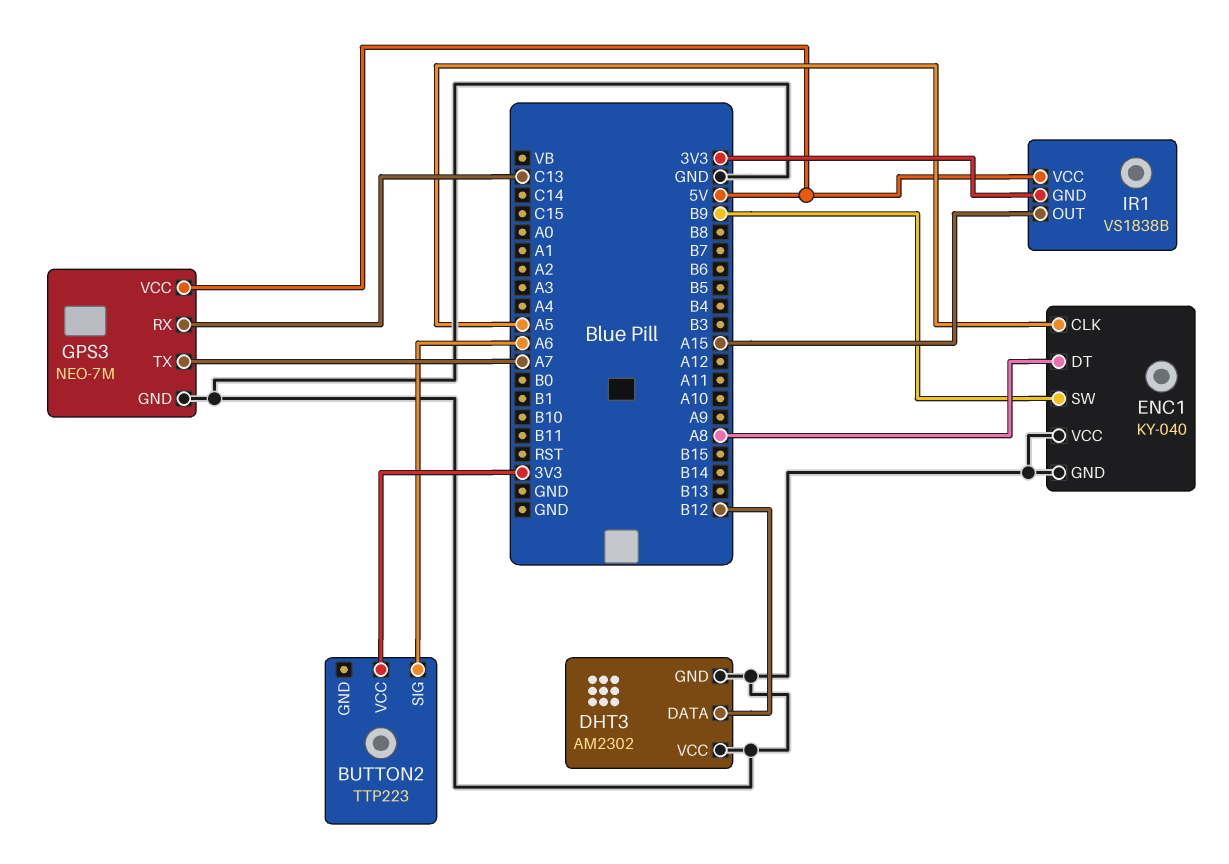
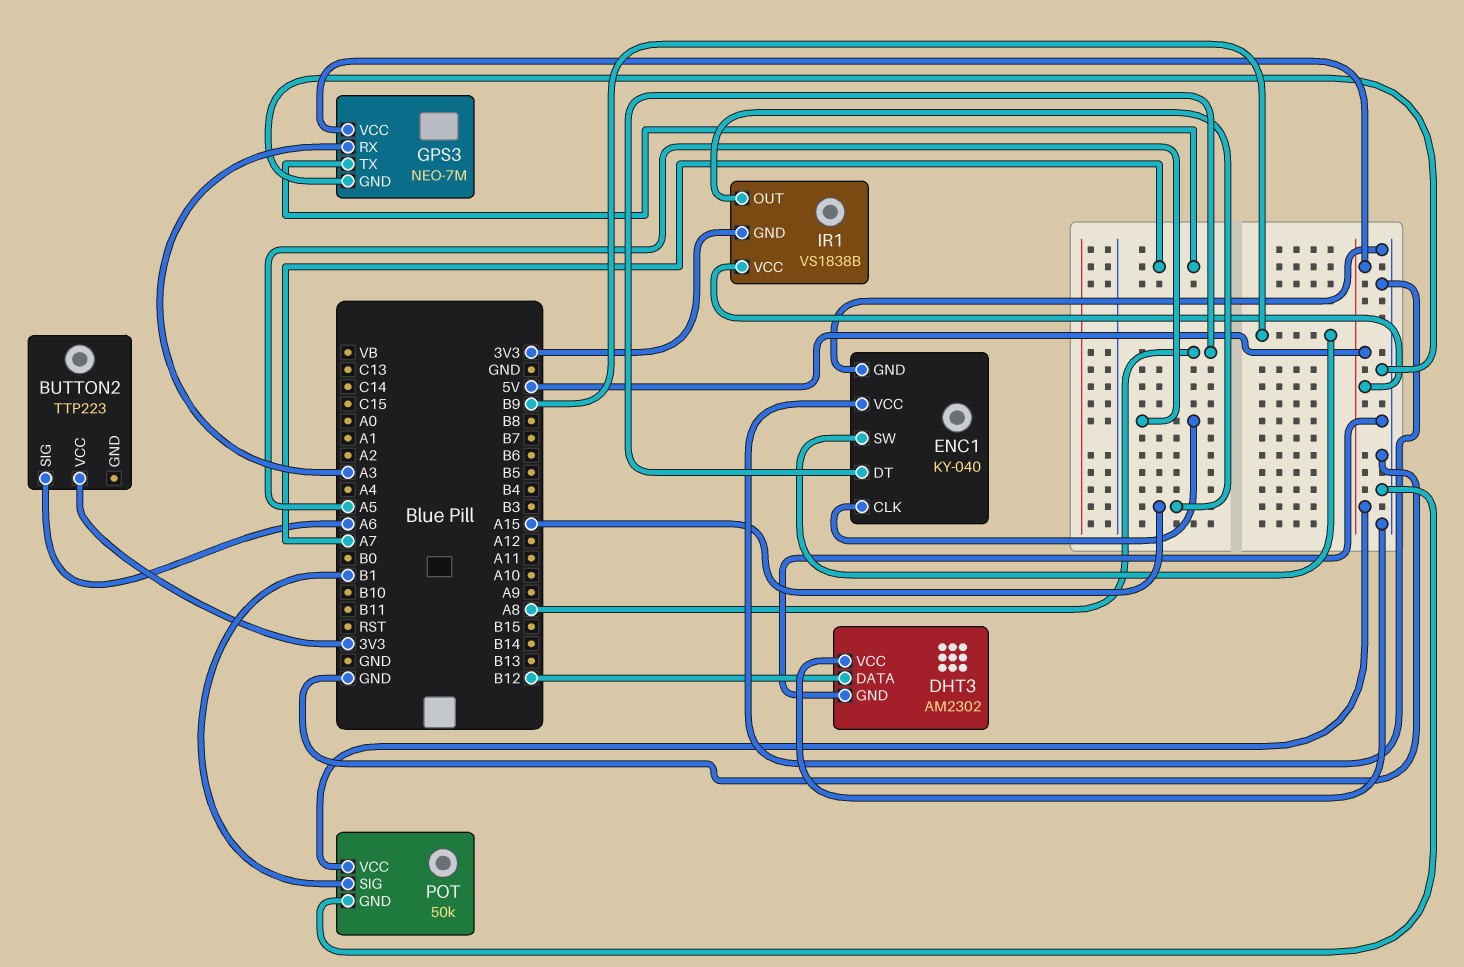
GPS3 pin RX: C13 -> A3
POT: none -> 50k
POT pin GND: none -> GND
POT pin SIG: none -> B1
POT pin VCC: none -> 5V

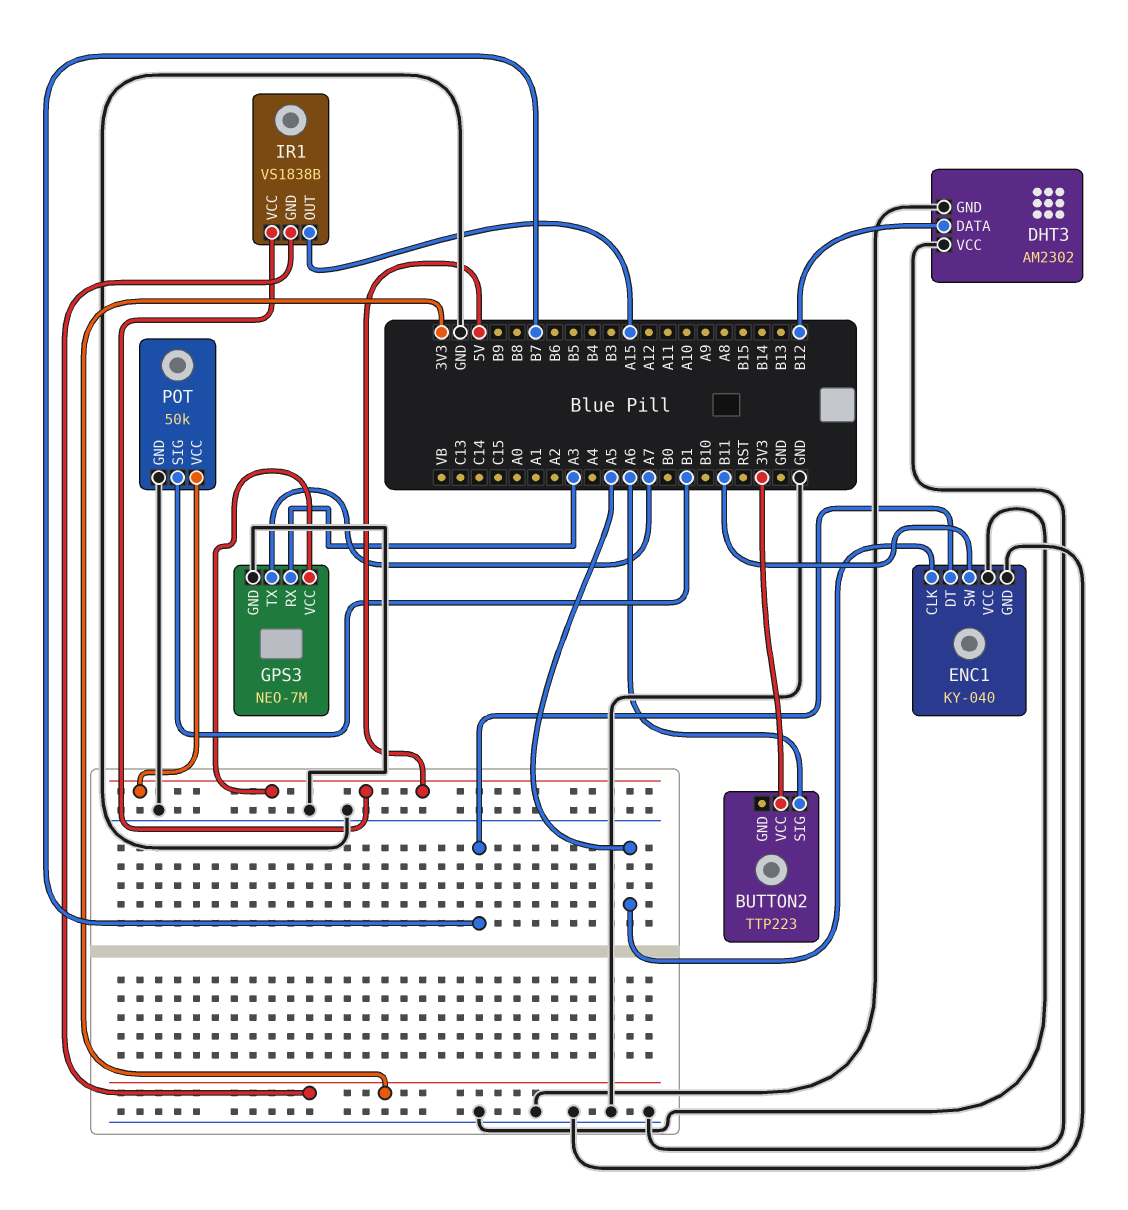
ENC1 pin DT: A8 -> B7
ENC1 pin SW: B9 -> B11

